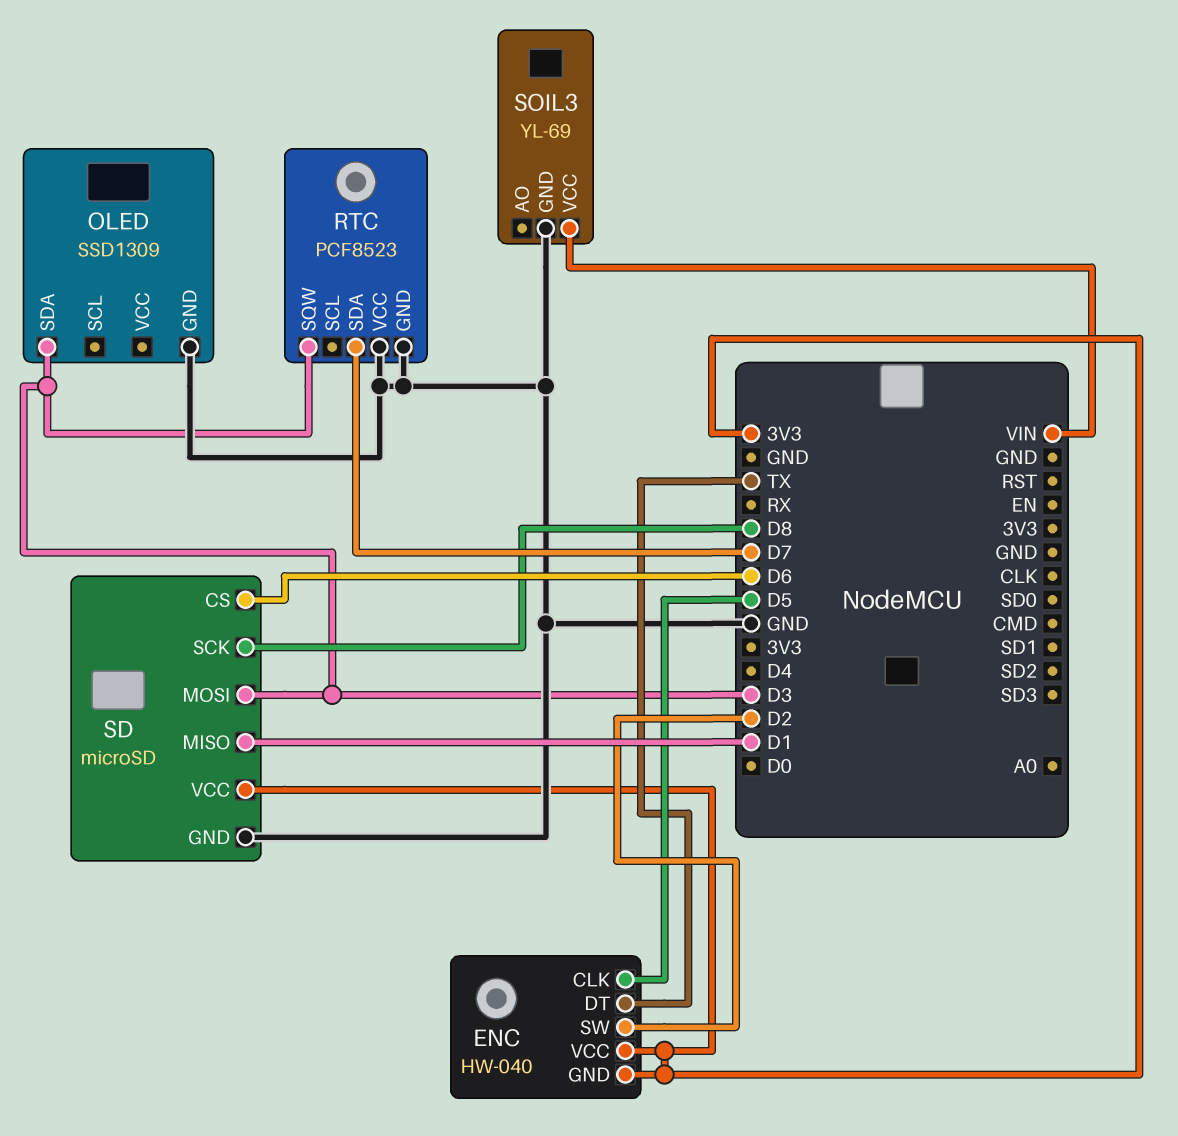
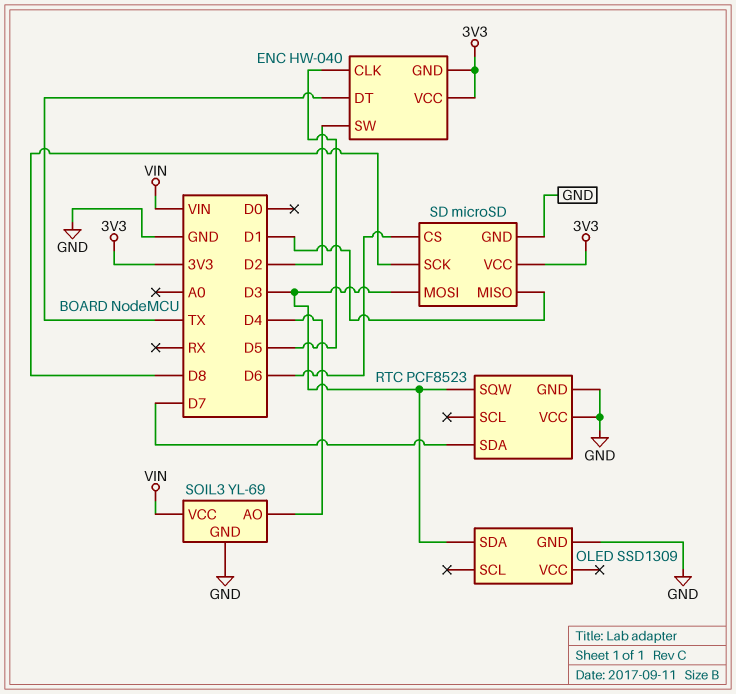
SOIL3 pin AO: none -> D4

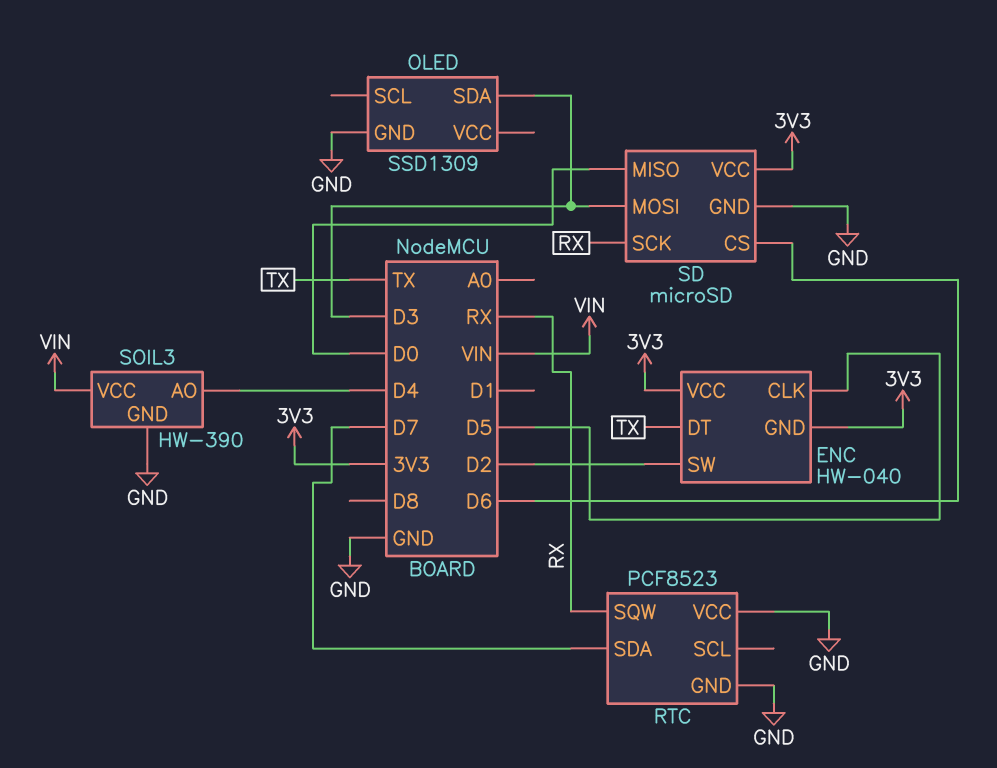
RTC pin SQW: D3 -> RX
SD pin MISO: D1 -> D0
SD pin SCK: D8 -> RX
SOIL3: YL-69 -> HW-390

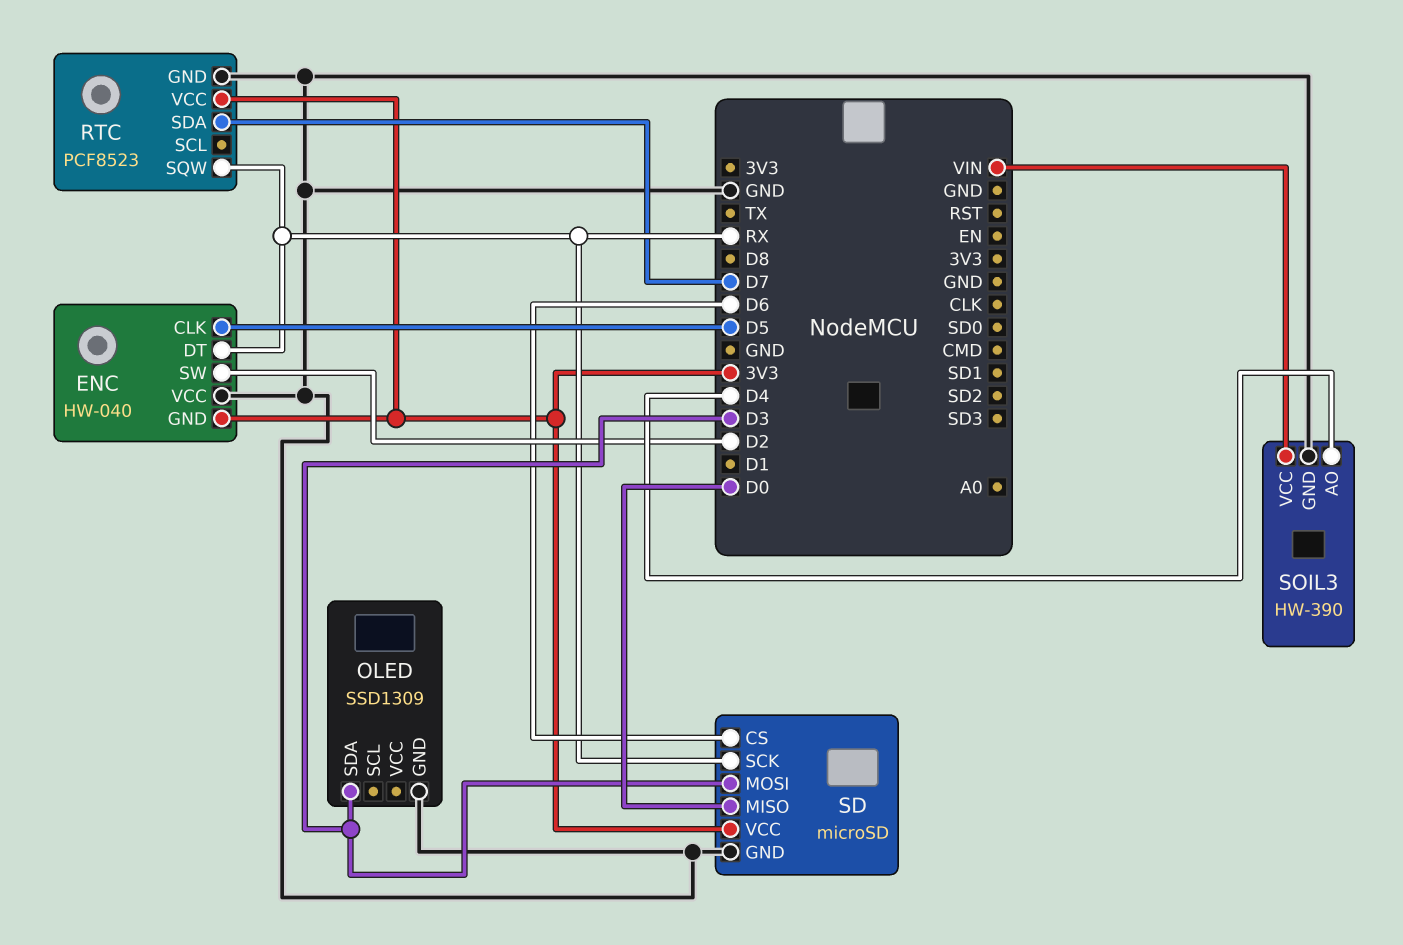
ENC pin DT: TX -> RX
ENC pin VCC: 3V3 -> GND
RTC pin VCC: GND -> 3V3

